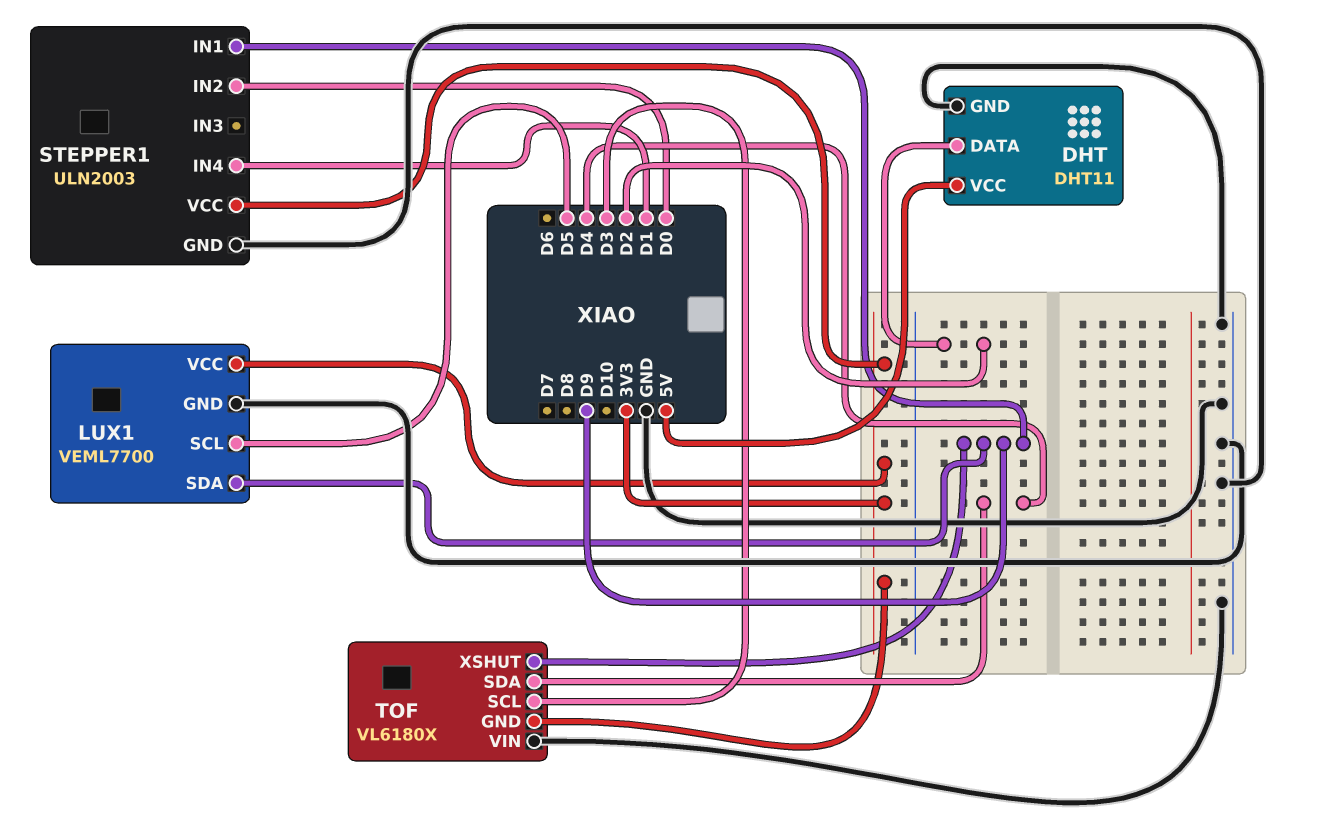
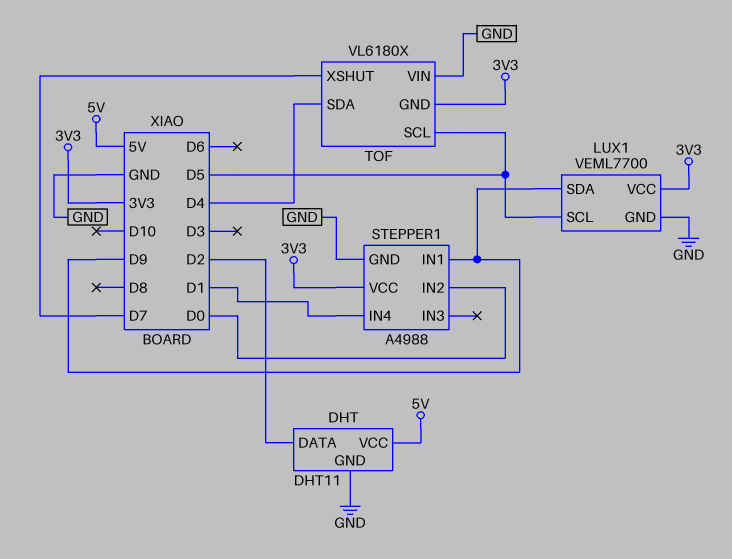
STEPPER1: ULN2003 -> A4988
TOF pin SCL: D3 -> D5
TOF pin XSHUT: D9 -> D7

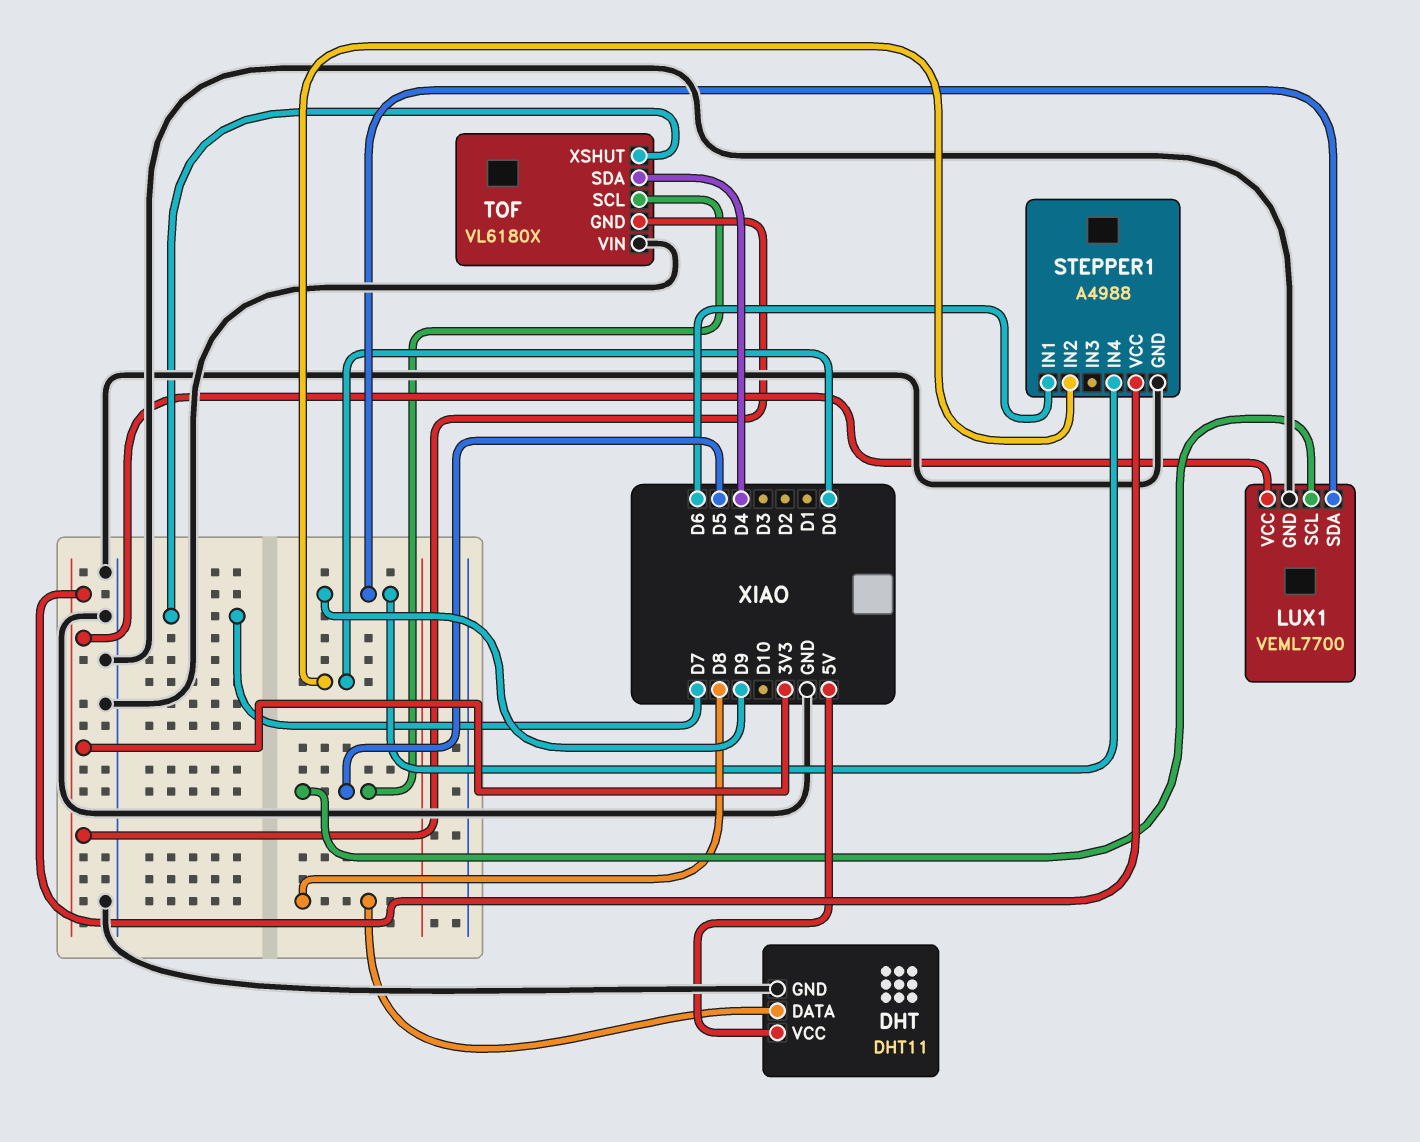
DHT pin DATA: D2 -> D8
STEPPER1 pin IN1: D9 -> D6
STEPPER1 pin IN4: D1 -> D9

